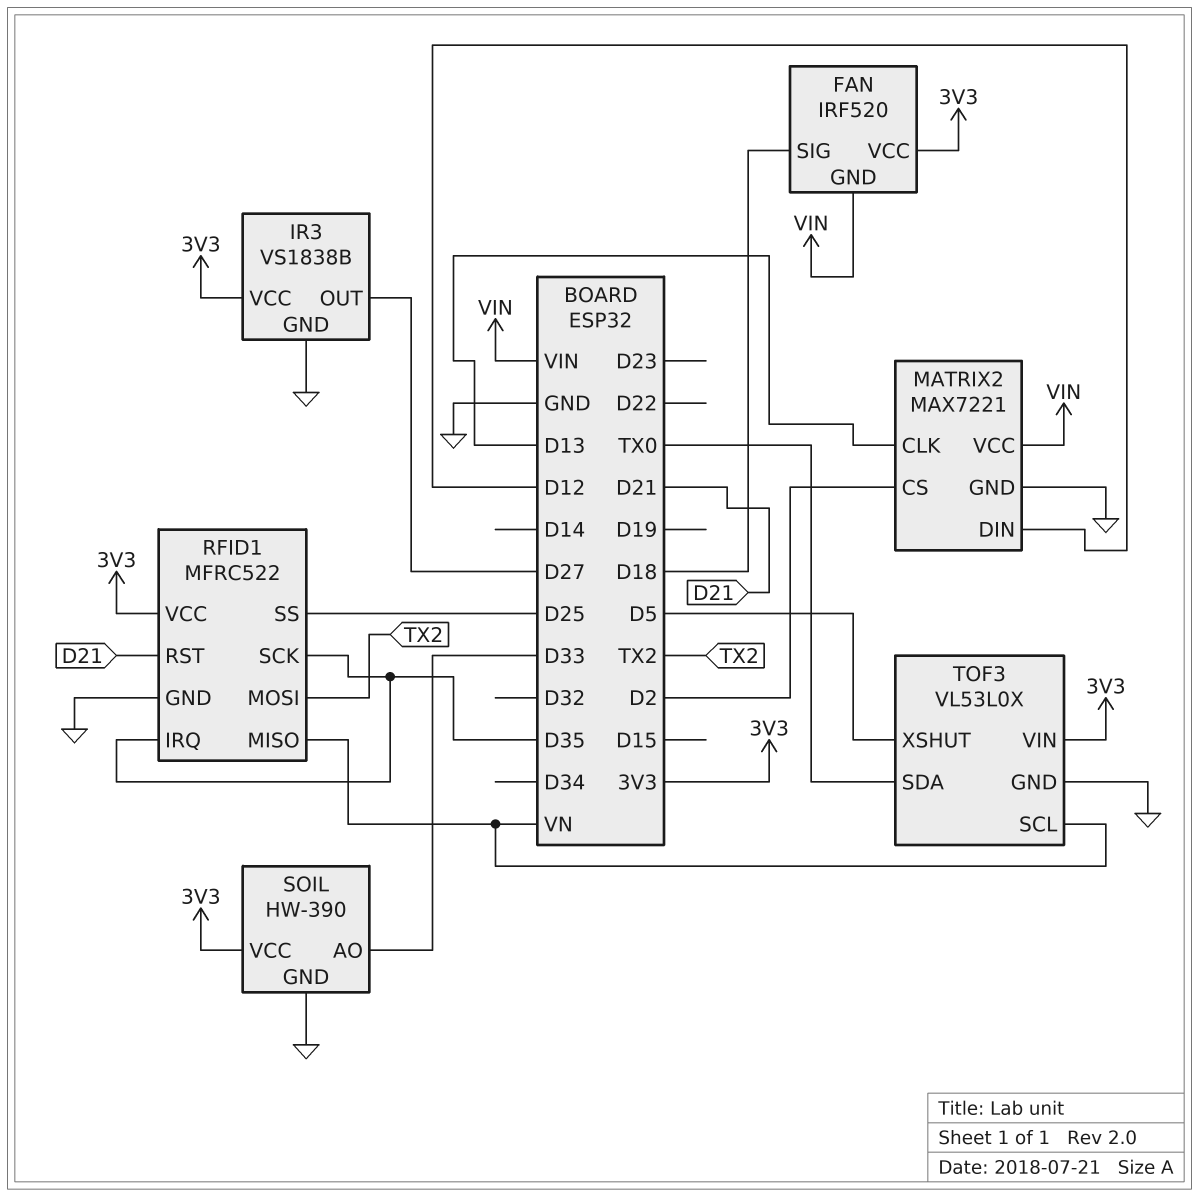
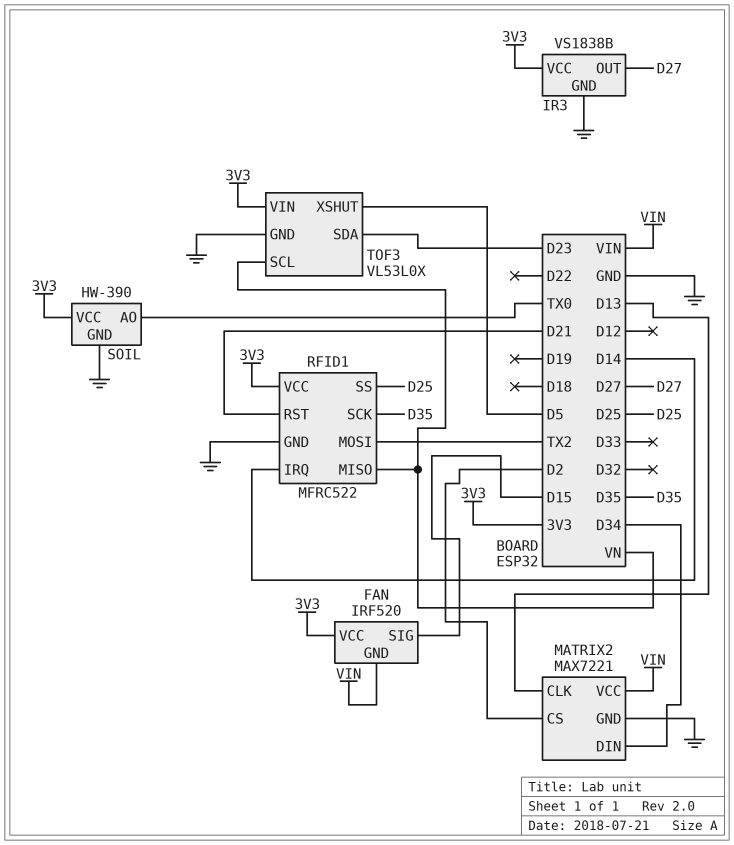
FAN pin SIG: D18 -> D15
MATRIX2 pin DIN: D12 -> D34
RFID1 pin IRQ: D35 -> D14
SOIL pin AO: D33 -> TX0
TOF3 pin SDA: TX0 -> D23

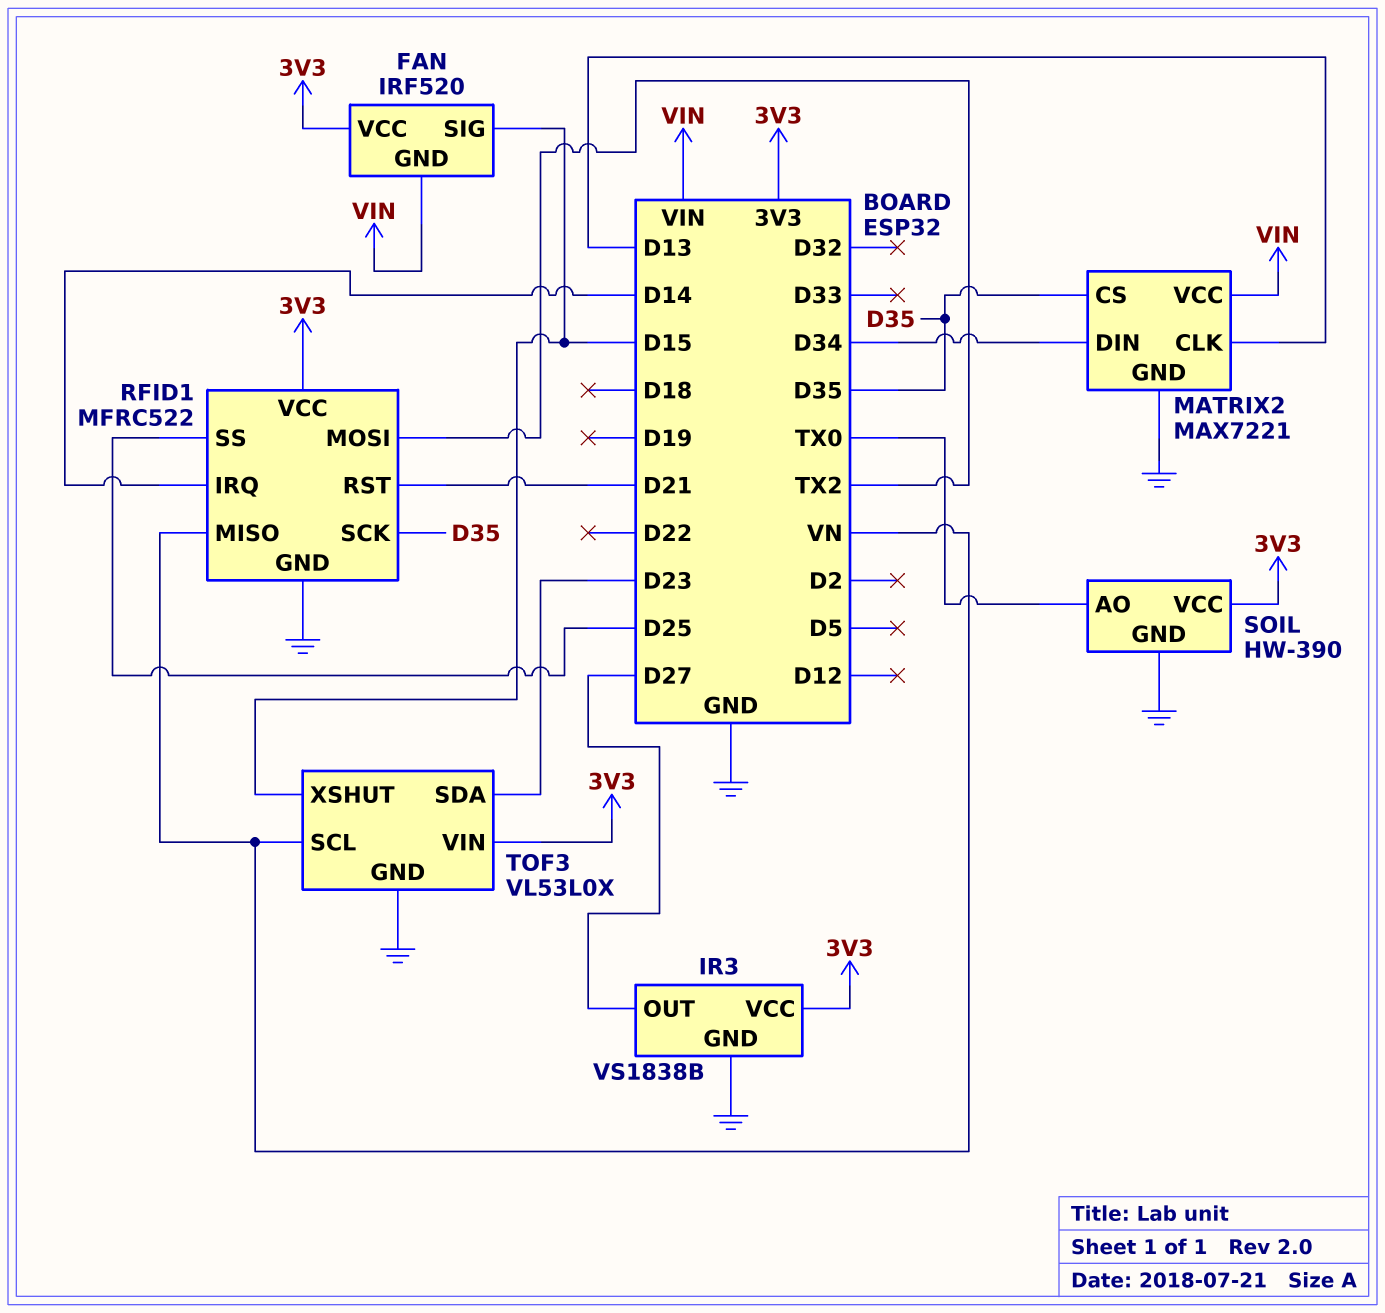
MATRIX2 pin CS: D2 -> D35
TOF3 pin XSHUT: D5 -> D15

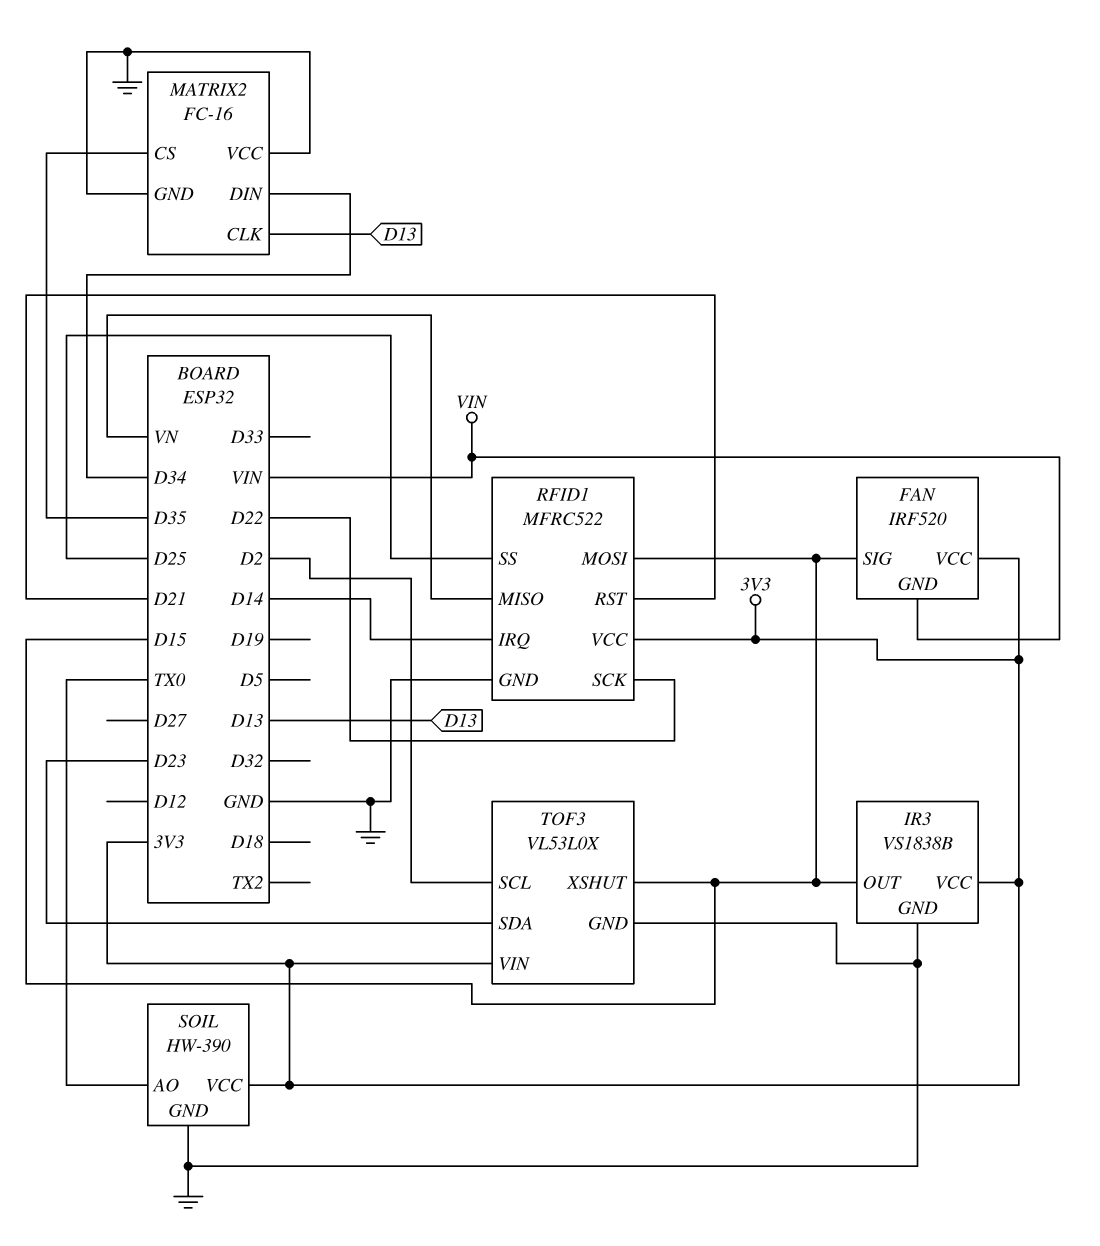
IR3 pin OUT: D27 -> D15
MATRIX2: MAX7221 -> FC-16
MATRIX2 pin VCC: VIN -> GND
RFID1 pin MOSI: TX2 -> D15
RFID1 pin SCK: D35 -> D22
TOF3 pin SCL: VN -> D2

